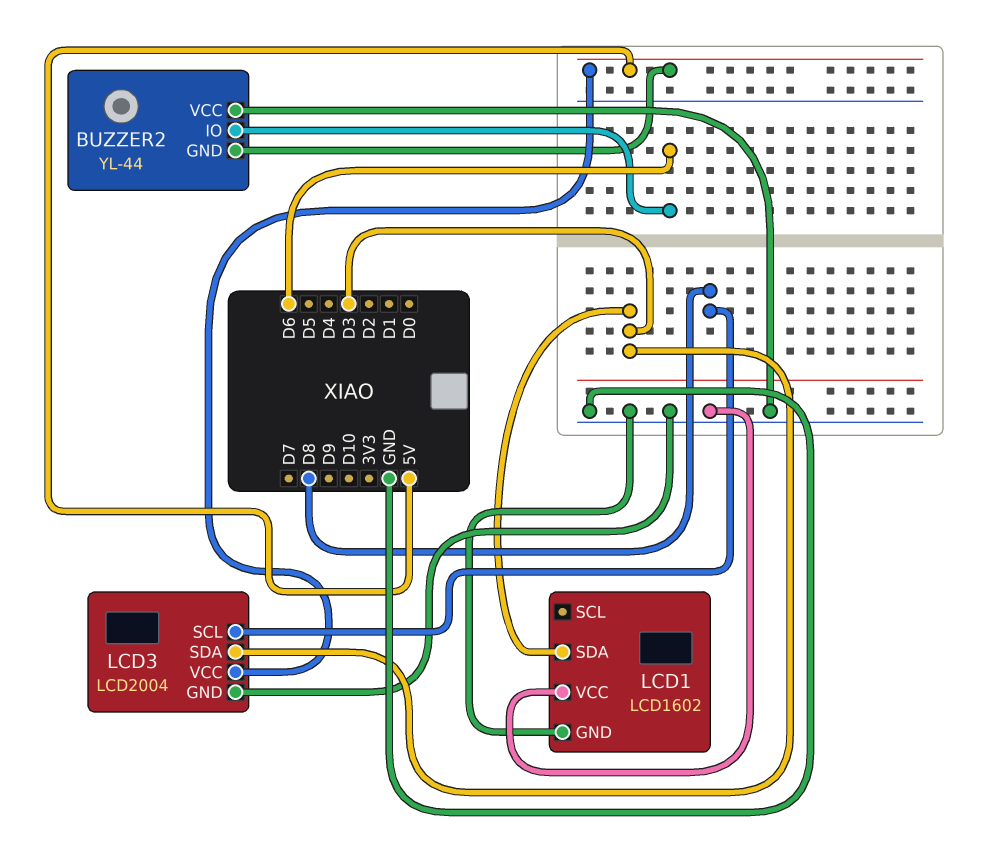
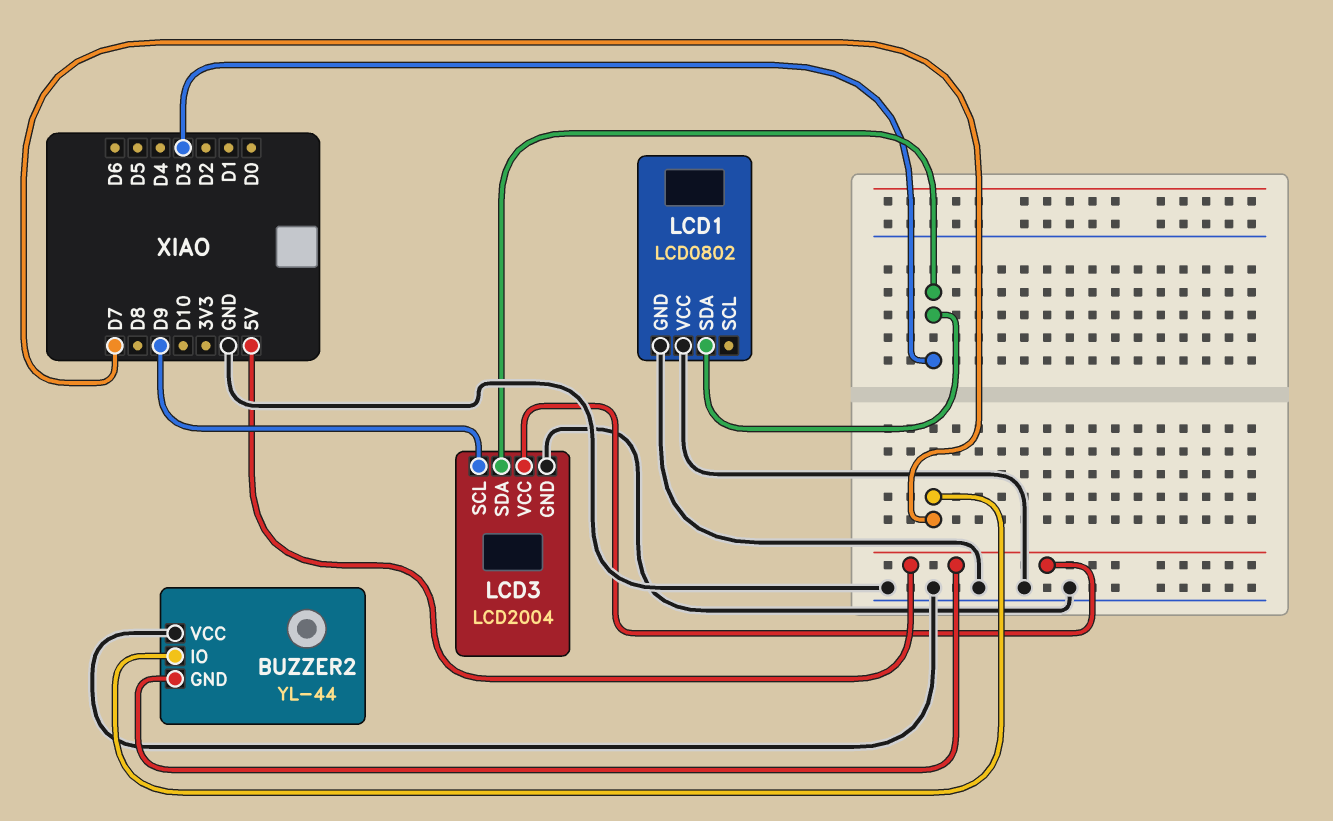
BUZZER2 pin IO: D6 -> D7
LCD1: LCD1602 -> LCD0802
LCD3 pin SCL: D8 -> D9

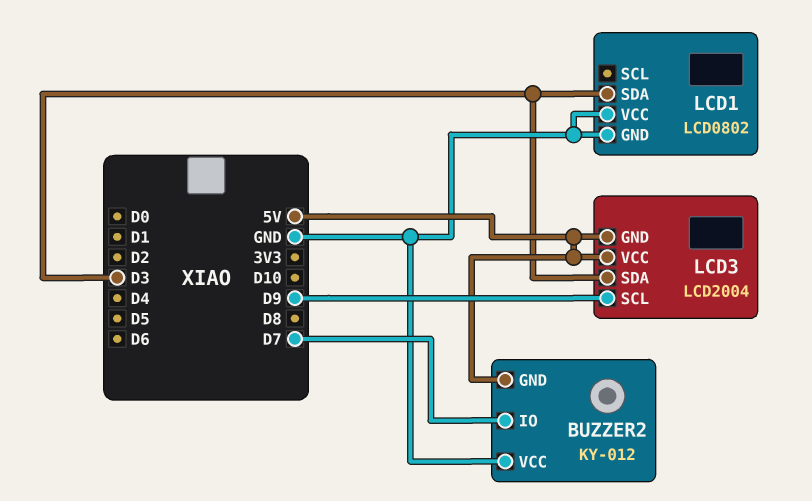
BUZZER2: YL-44 -> KY-012
LCD3 pin GND: GND -> 5V

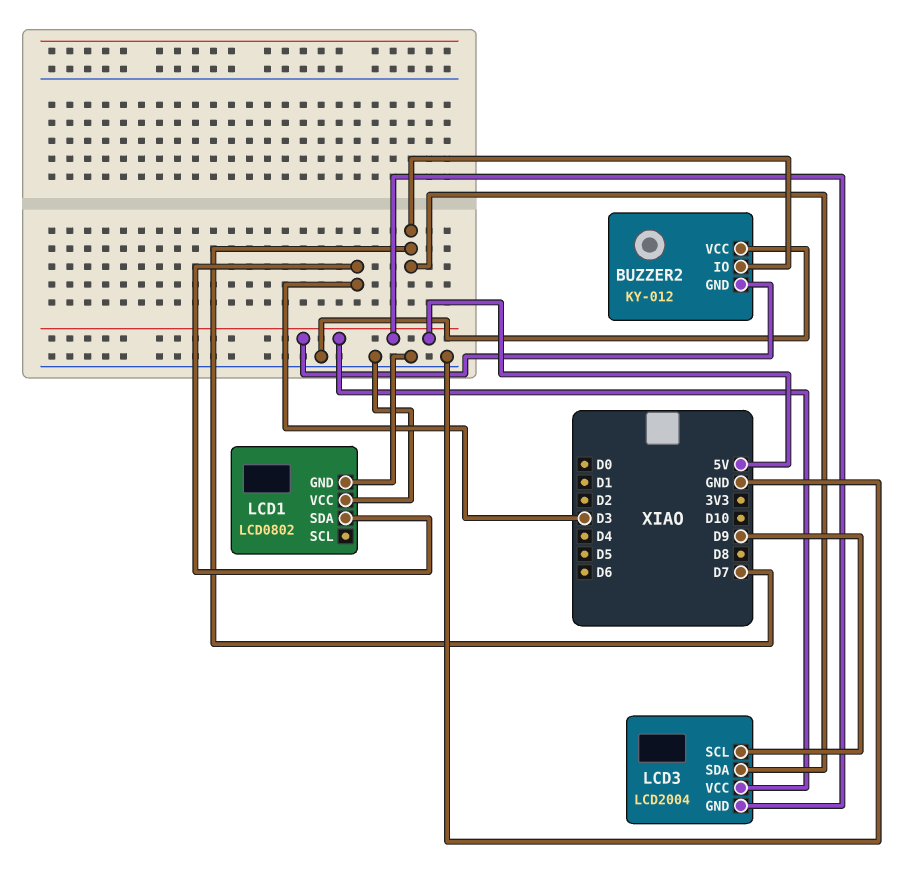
LCD3 pin SDA: D3 -> D7

